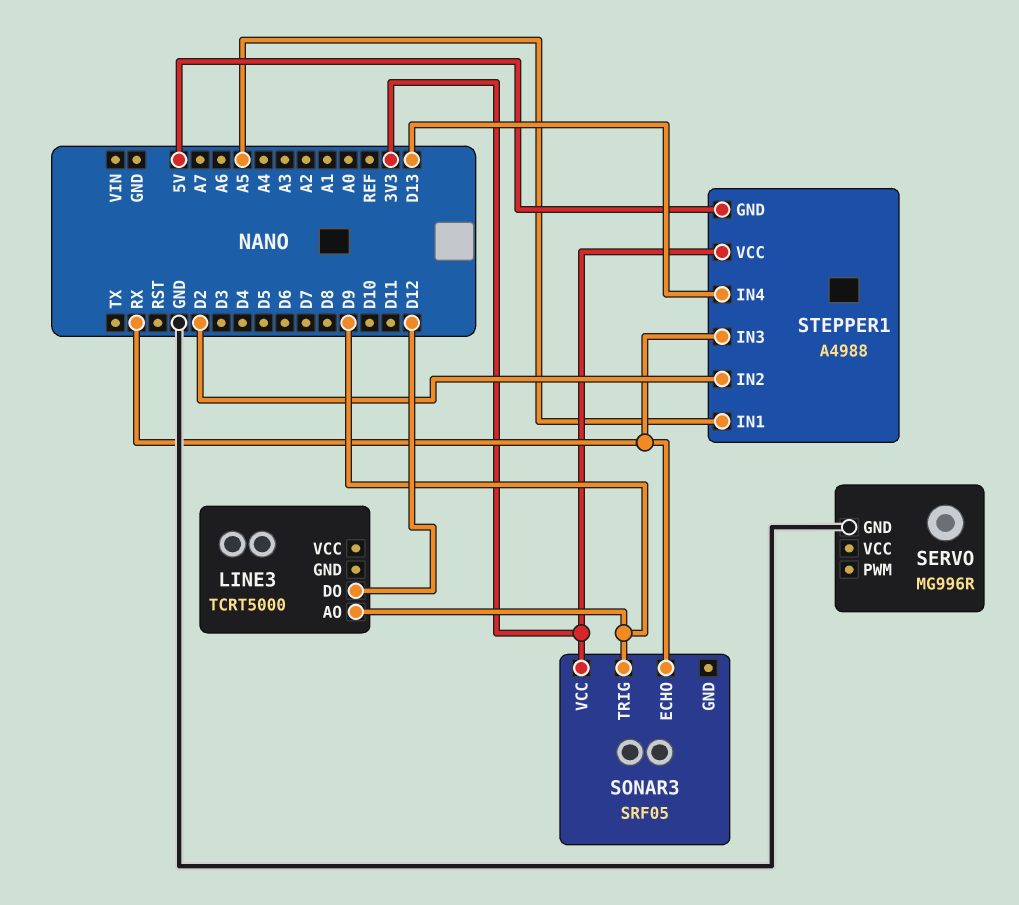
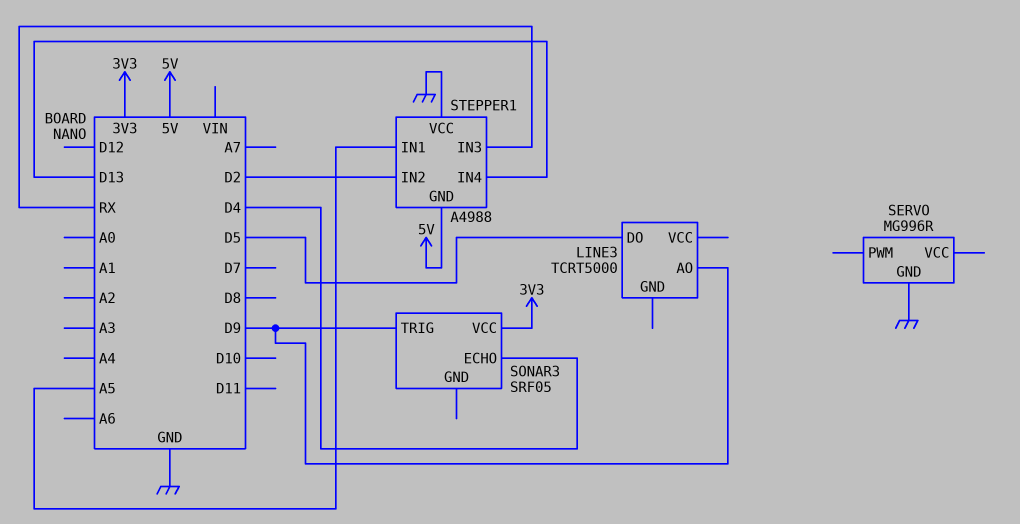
LINE3 pin DO: D12 -> D5
SONAR3 pin ECHO: RX -> D4
STEPPER1 pin VCC: 3V3 -> GND

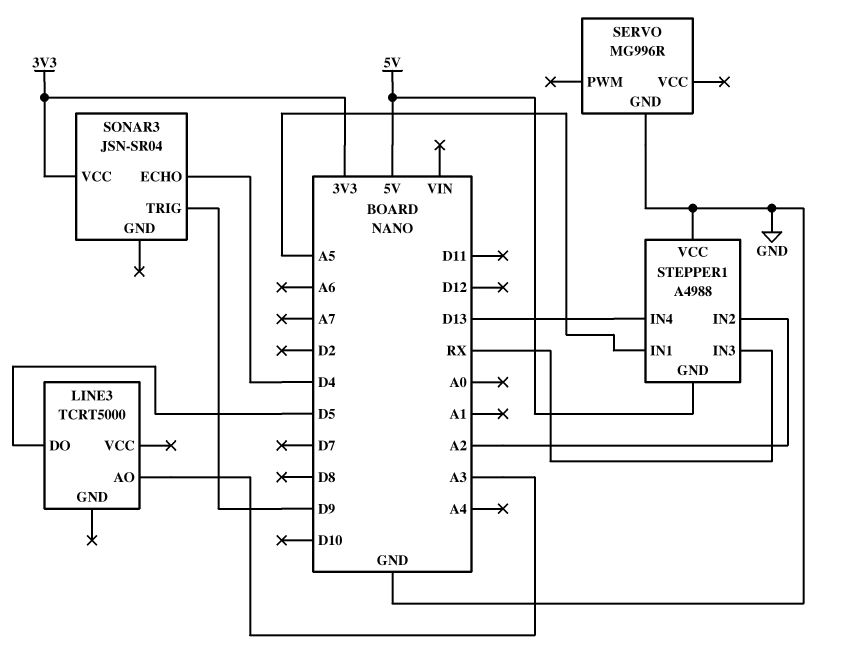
LINE3 pin AO: D9 -> A3
SONAR3: SRF05 -> JSN-SR04
STEPPER1 pin IN2: D2 -> A2

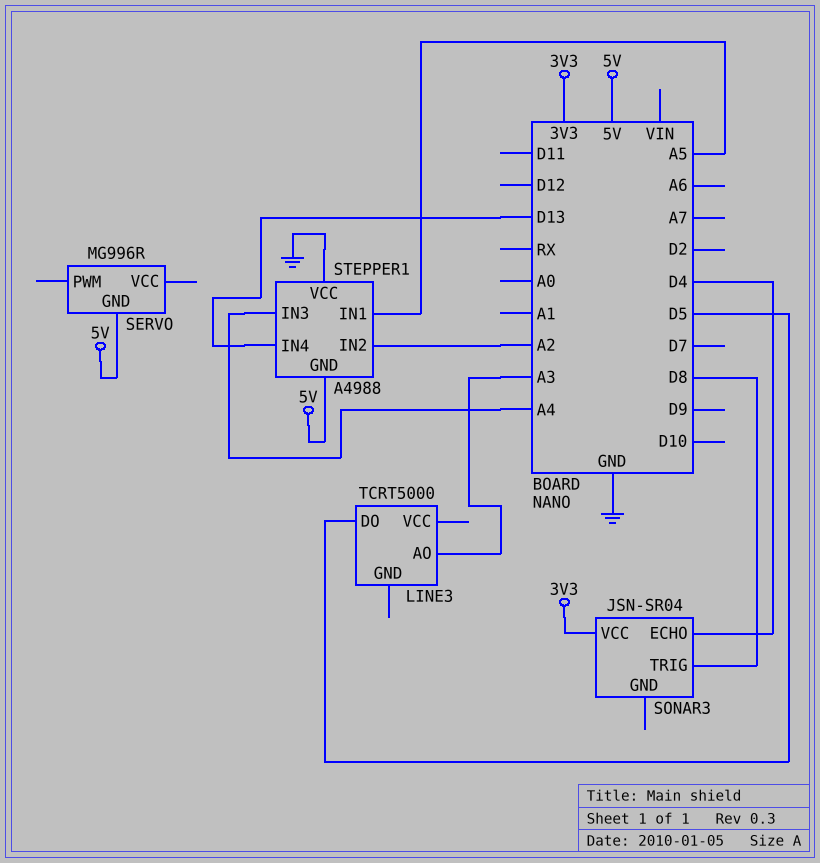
SERVO pin GND: GND -> 5V
SONAR3 pin TRIG: D9 -> D8
STEPPER1 pin IN3: RX -> A4

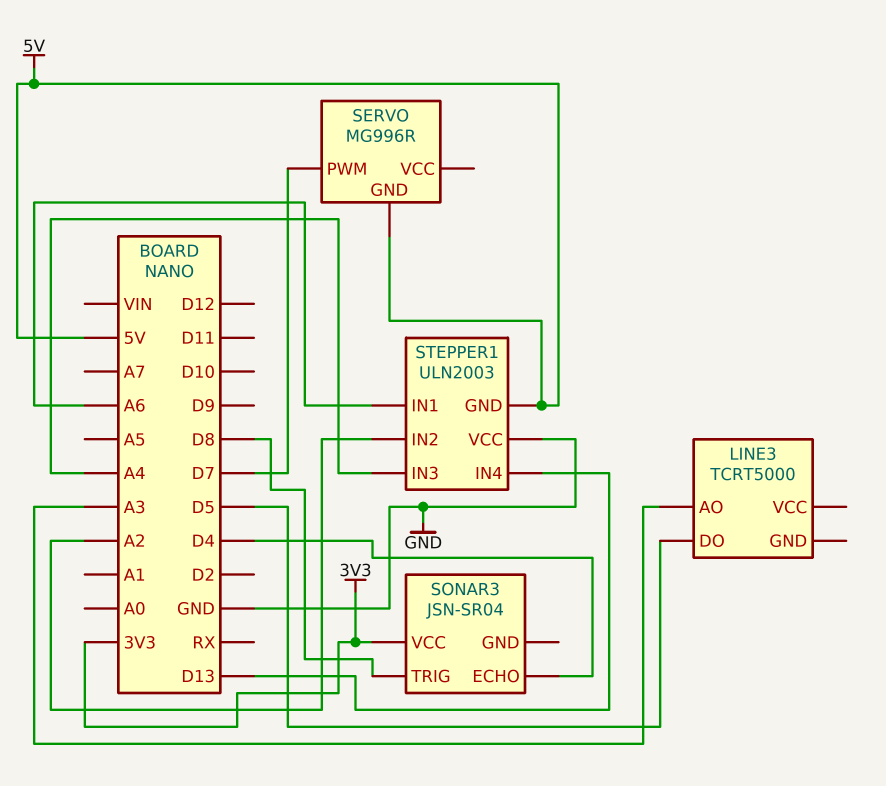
SERVO pin PWM: none -> D7
STEPPER1: A4988 -> ULN2003
STEPPER1 pin IN1: A5 -> A6

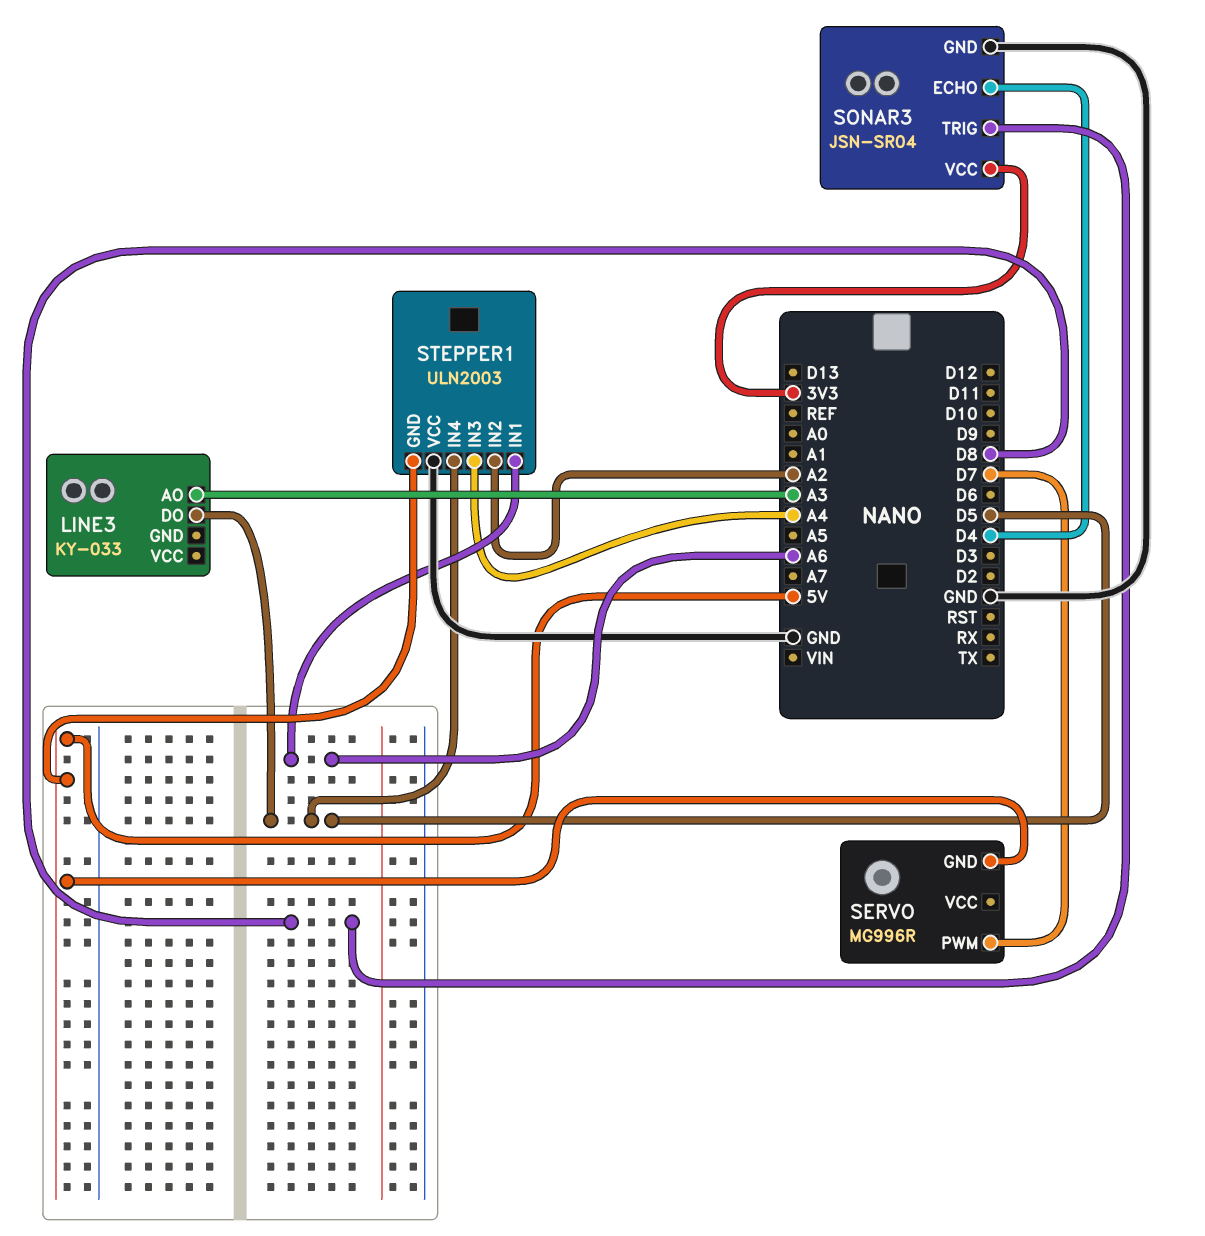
LINE3: TCRT5000 -> KY-033
SONAR3 pin GND: none -> GND
STEPPER1 pin IN4: D13 -> D5

